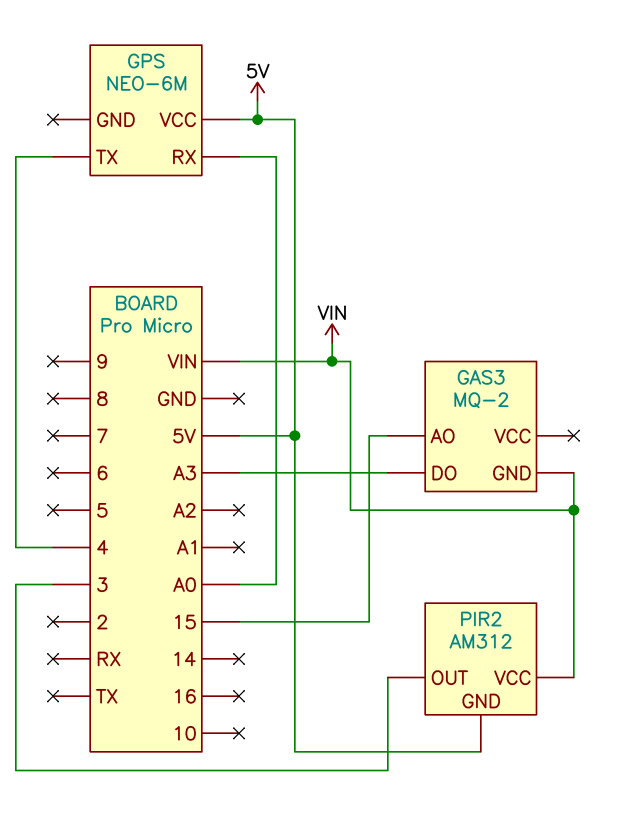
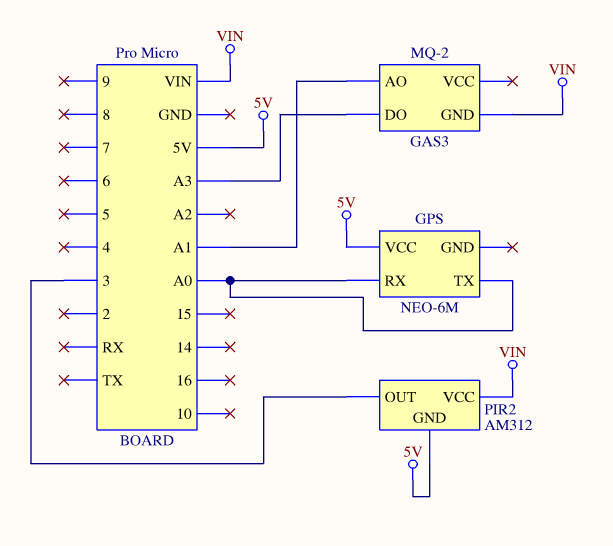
GAS3 pin AO: 15 -> A1
GPS pin TX: 4 -> A0

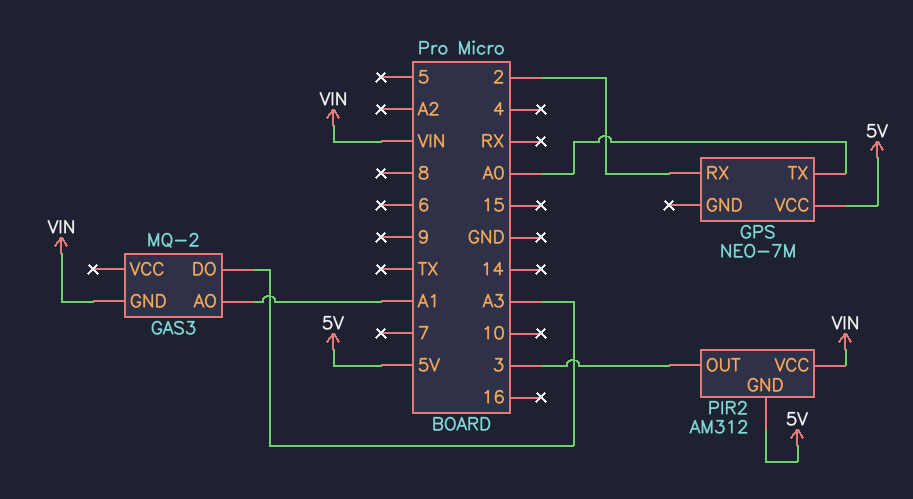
GPS: NEO-6M -> NEO-7M
GPS pin RX: A0 -> 2

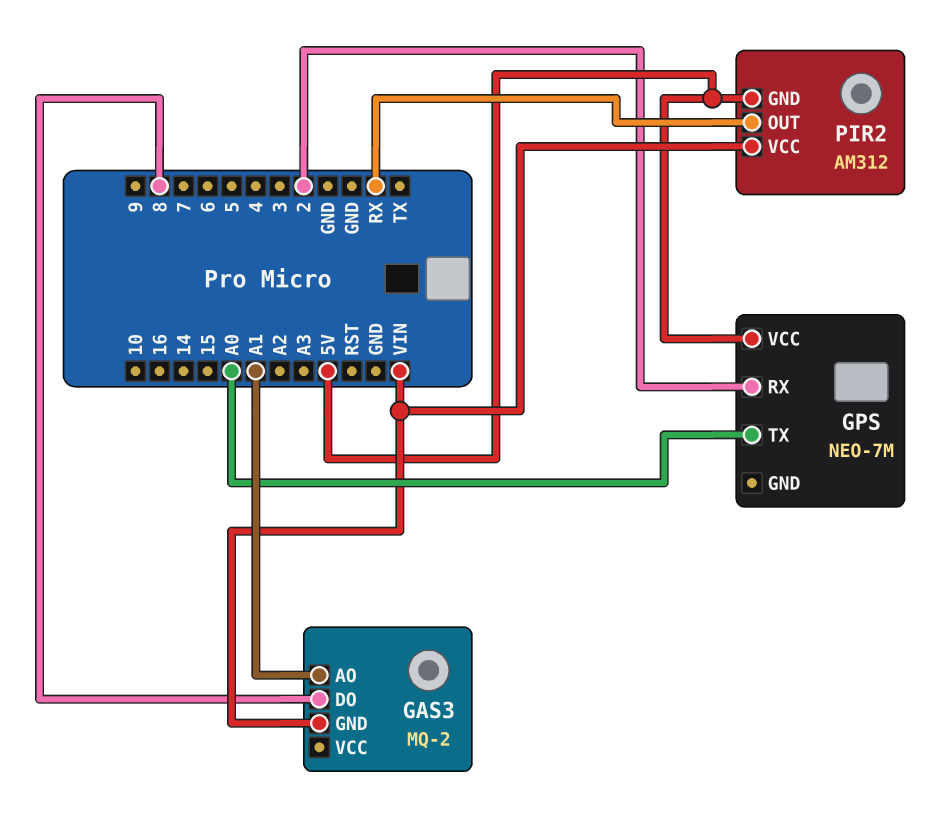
GAS3 pin DO: A3 -> 8
PIR2 pin OUT: 3 -> RX

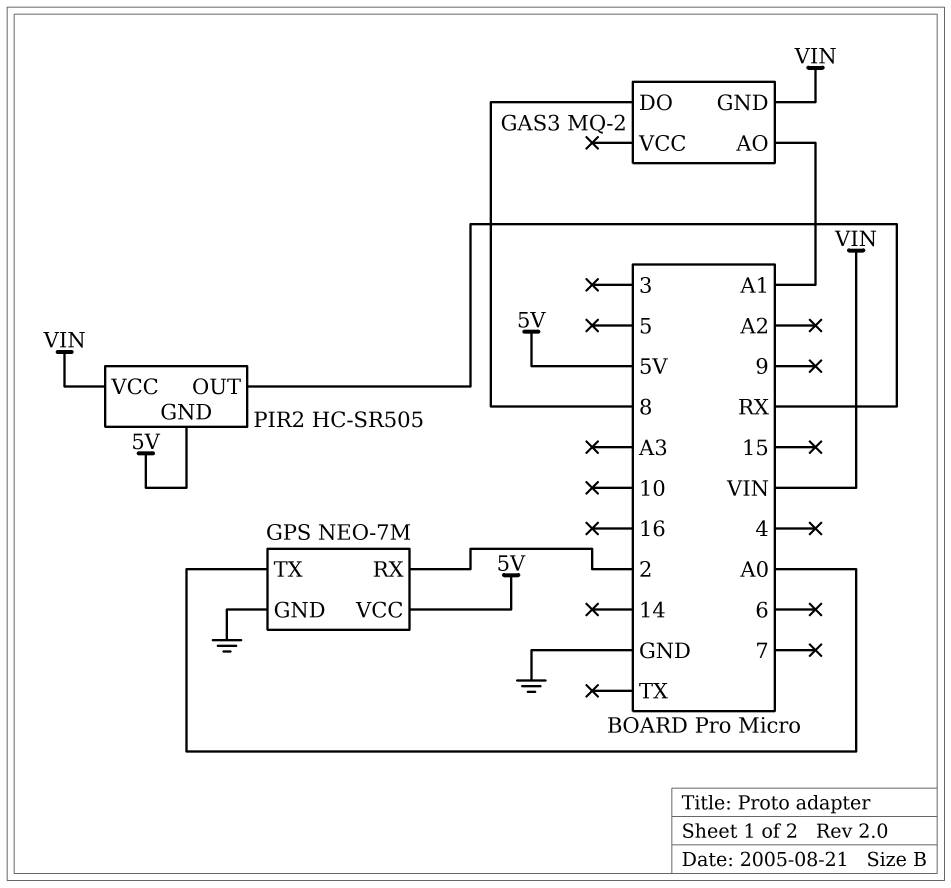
GPS pin GND: none -> GND
PIR2: AM312 -> HC-SR505

